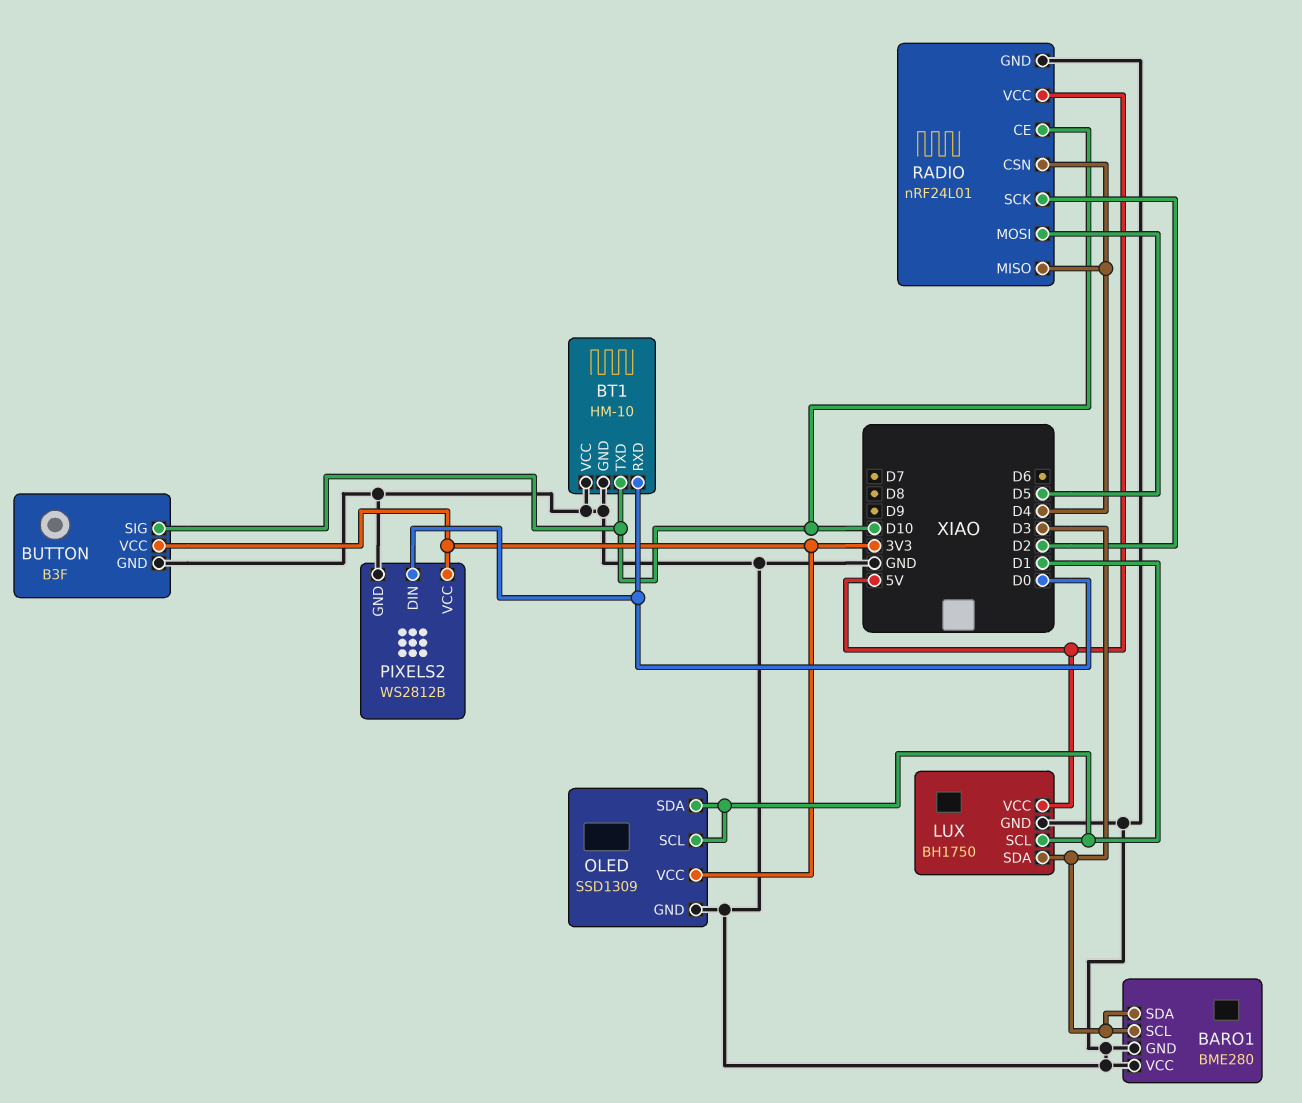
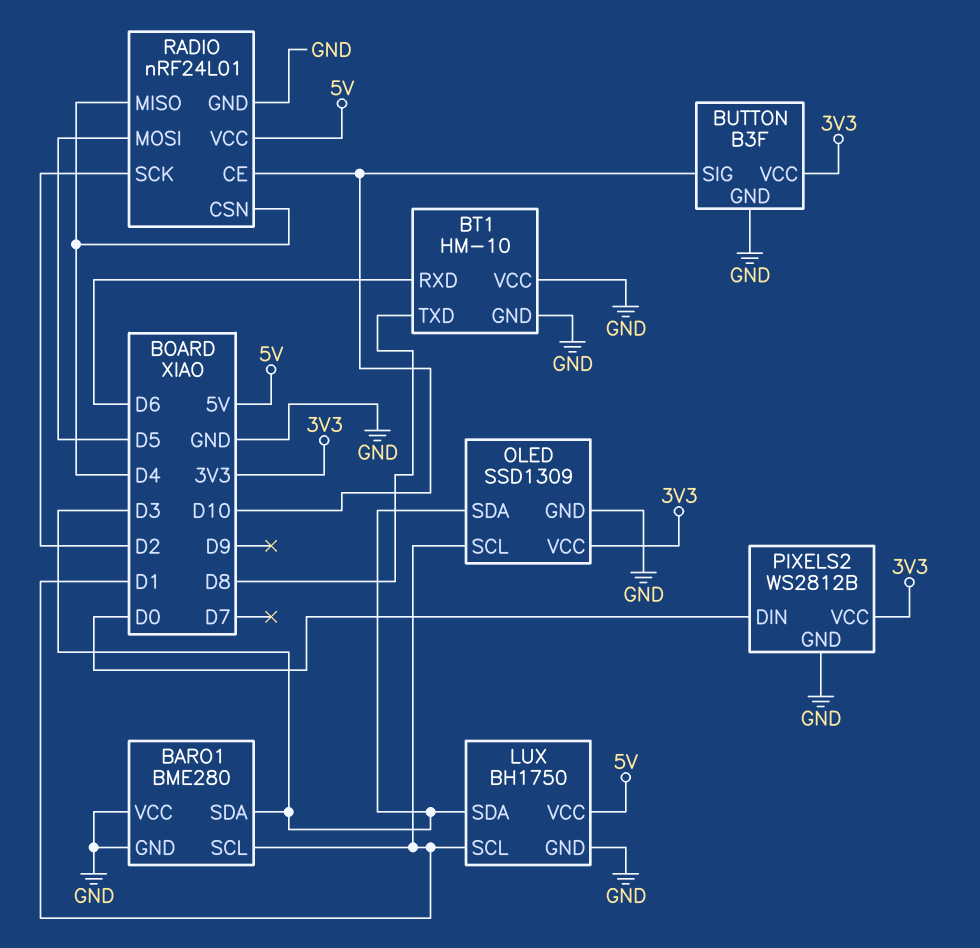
BARO1 pin SCL: D3 -> D1
BT1 pin RXD: D0 -> D6
BT1 pin TXD: D10 -> D8
OLED pin SDA: D1 -> D3

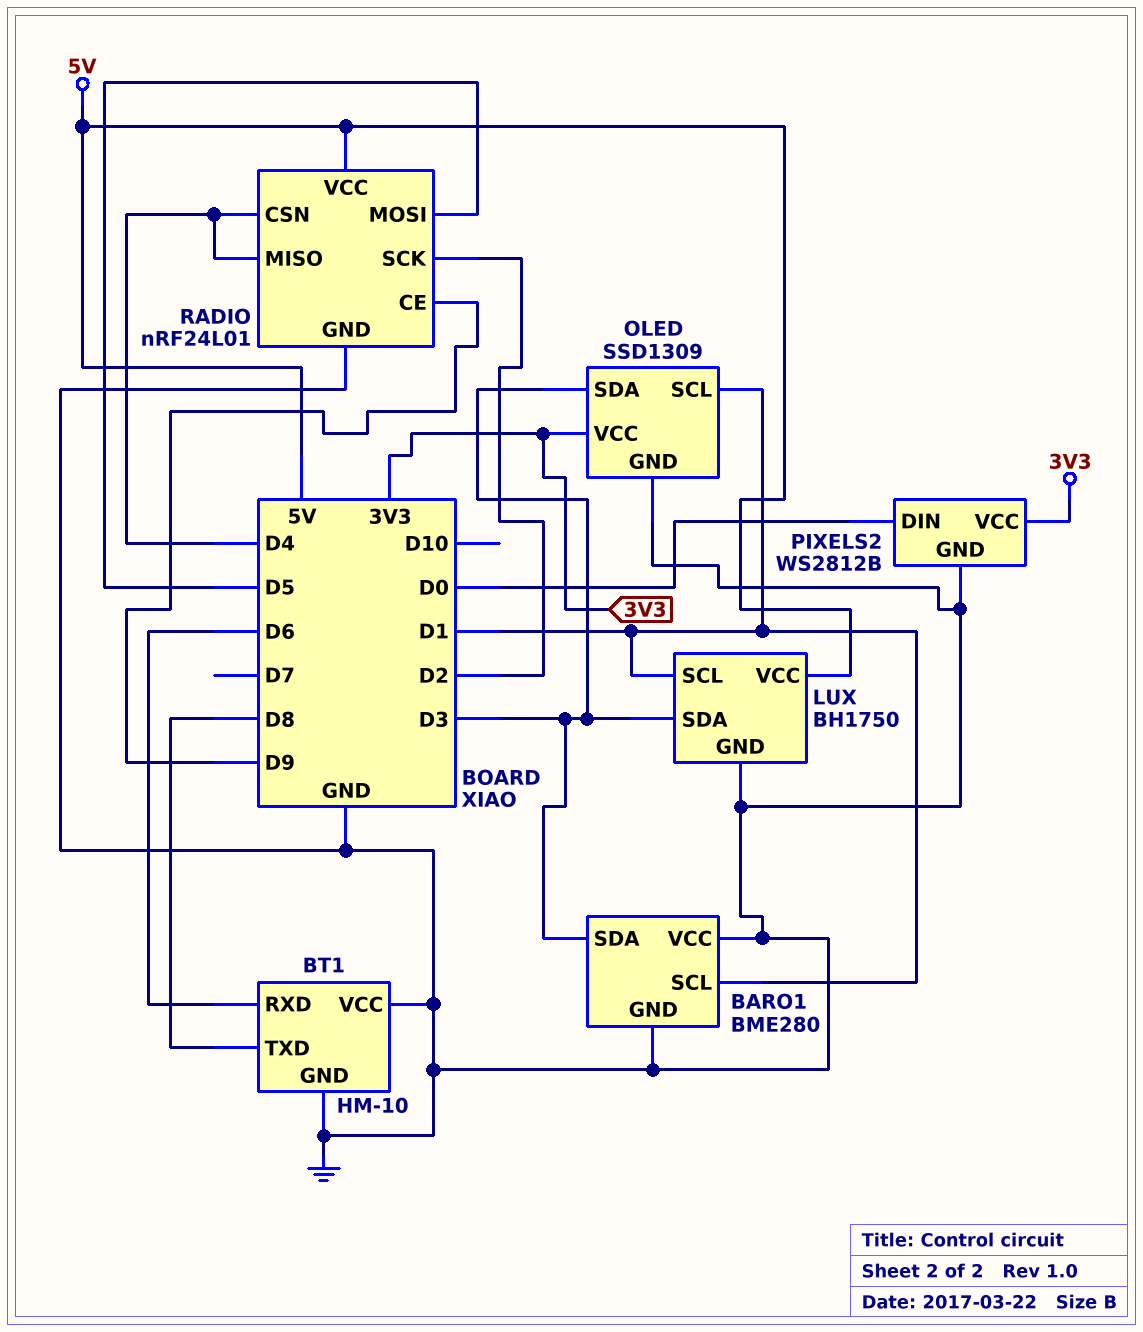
BUTTON: B3F -> none
BUTTON pin GND: GND -> none
BUTTON pin SIG: D10 -> none
BUTTON pin VCC: 3V3 -> none
RADIO pin CE: D10 -> D9

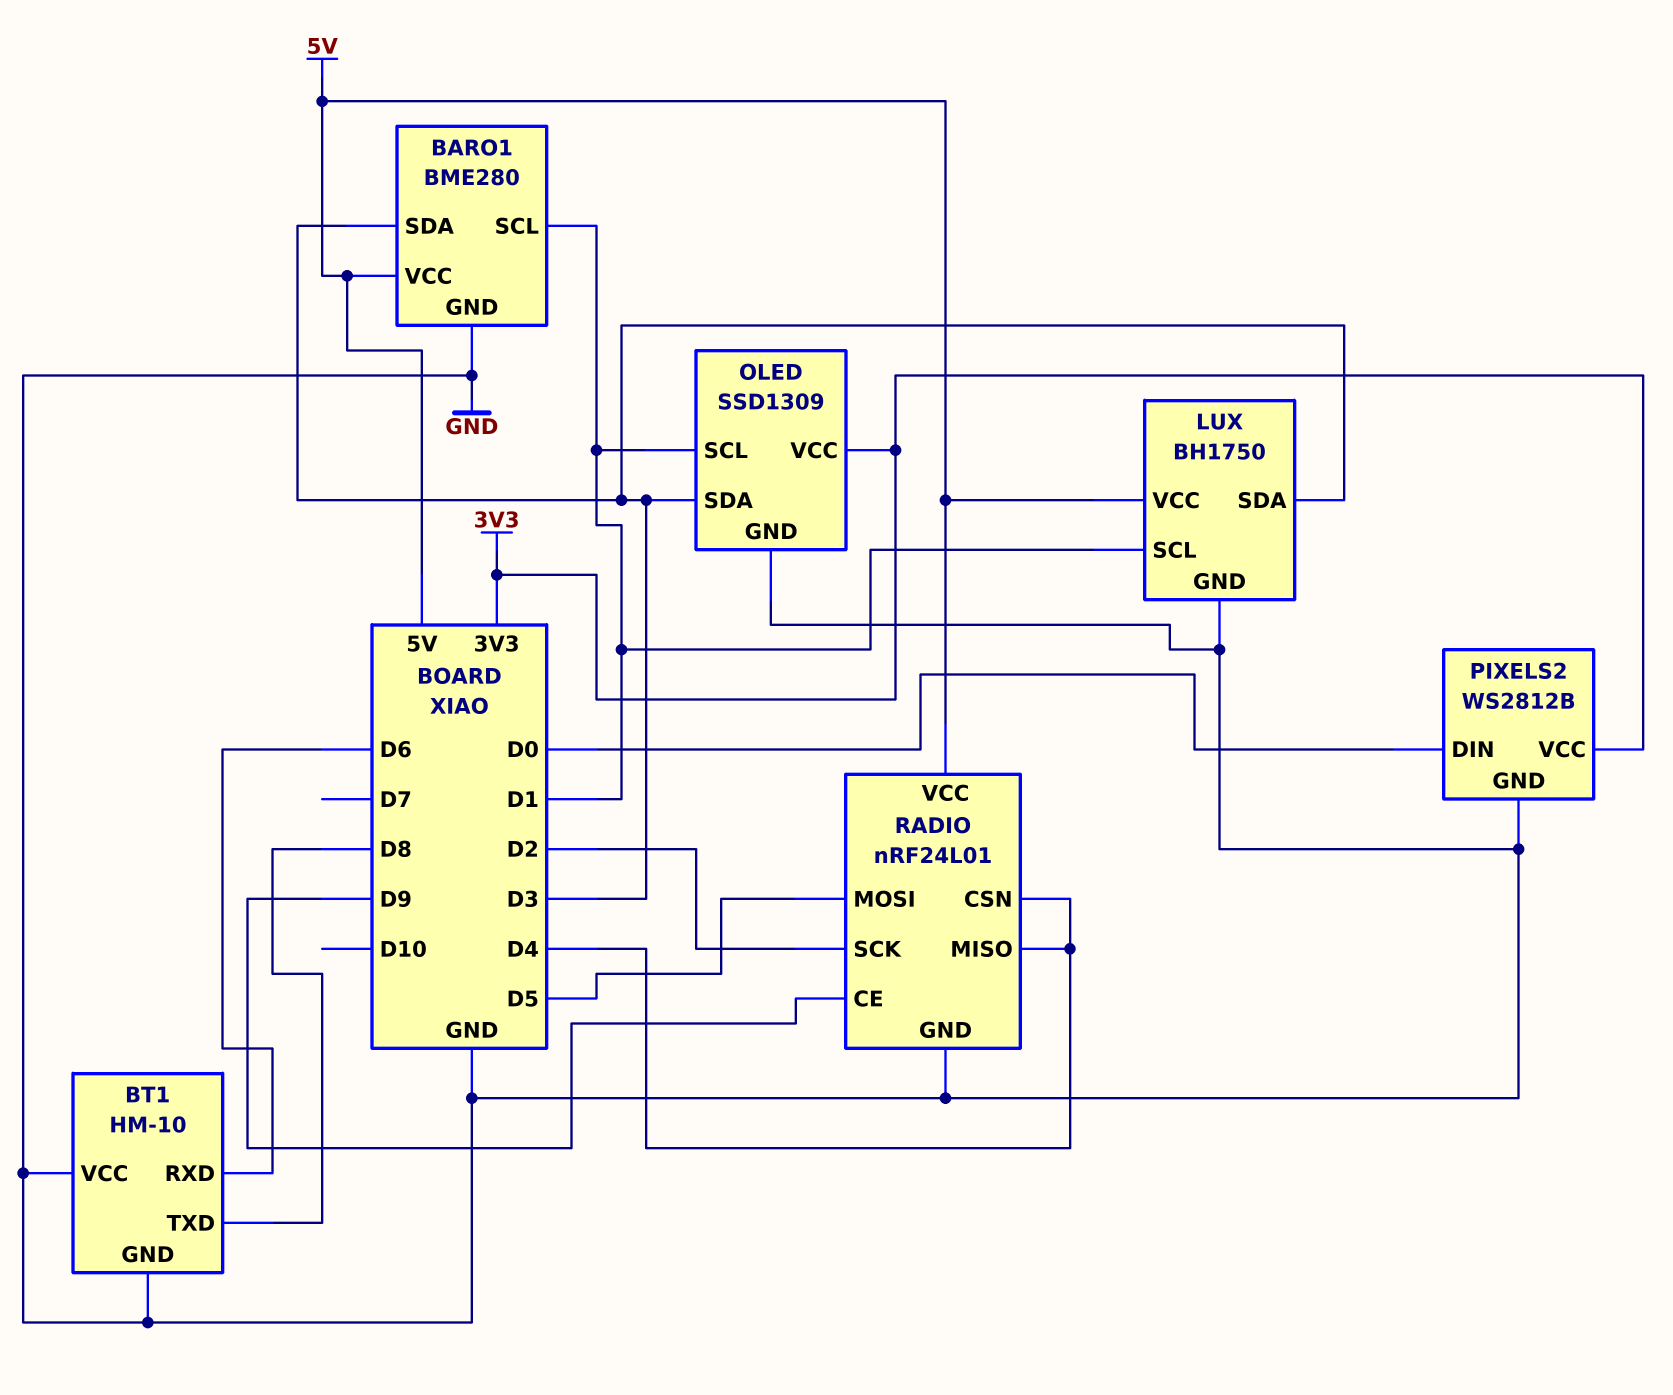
BARO1 pin VCC: GND -> 5V

